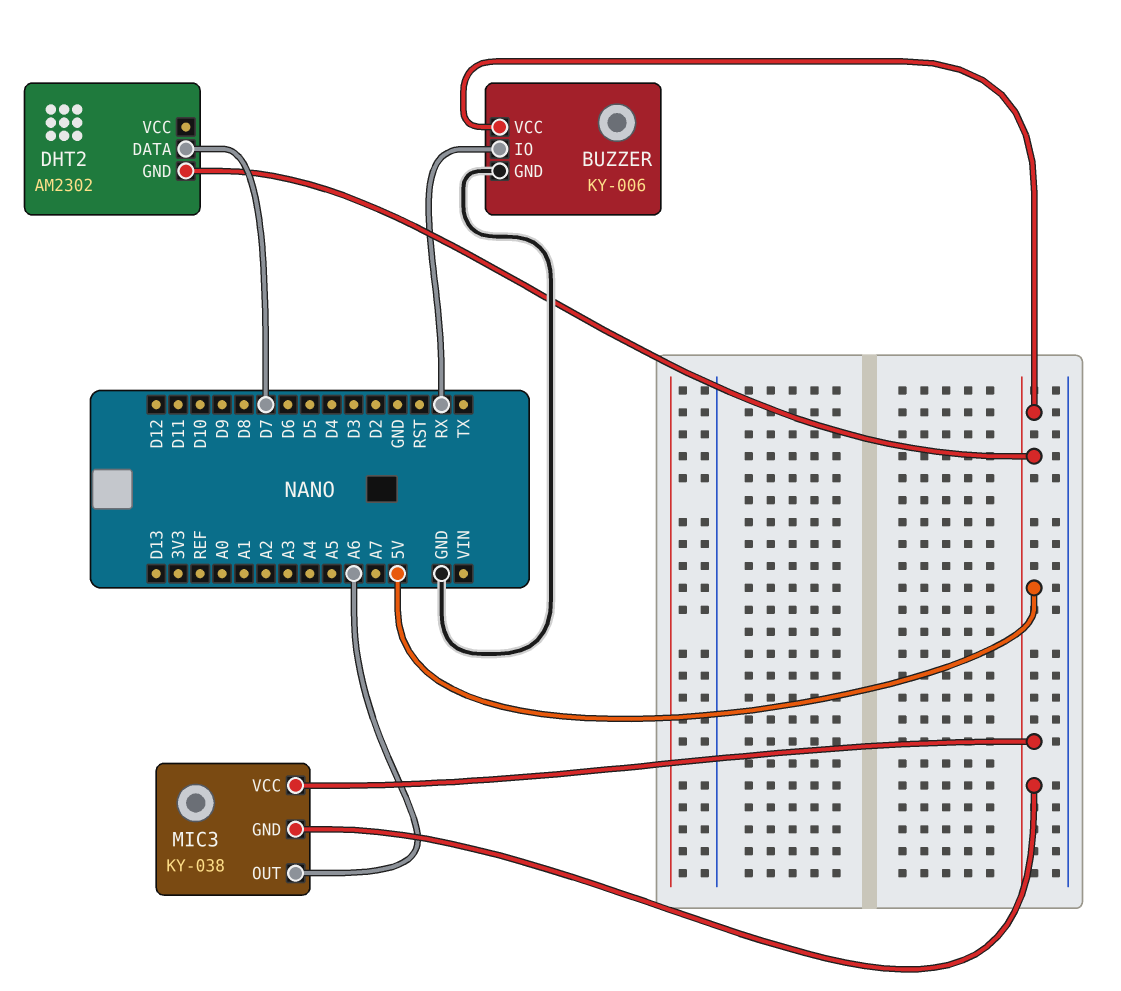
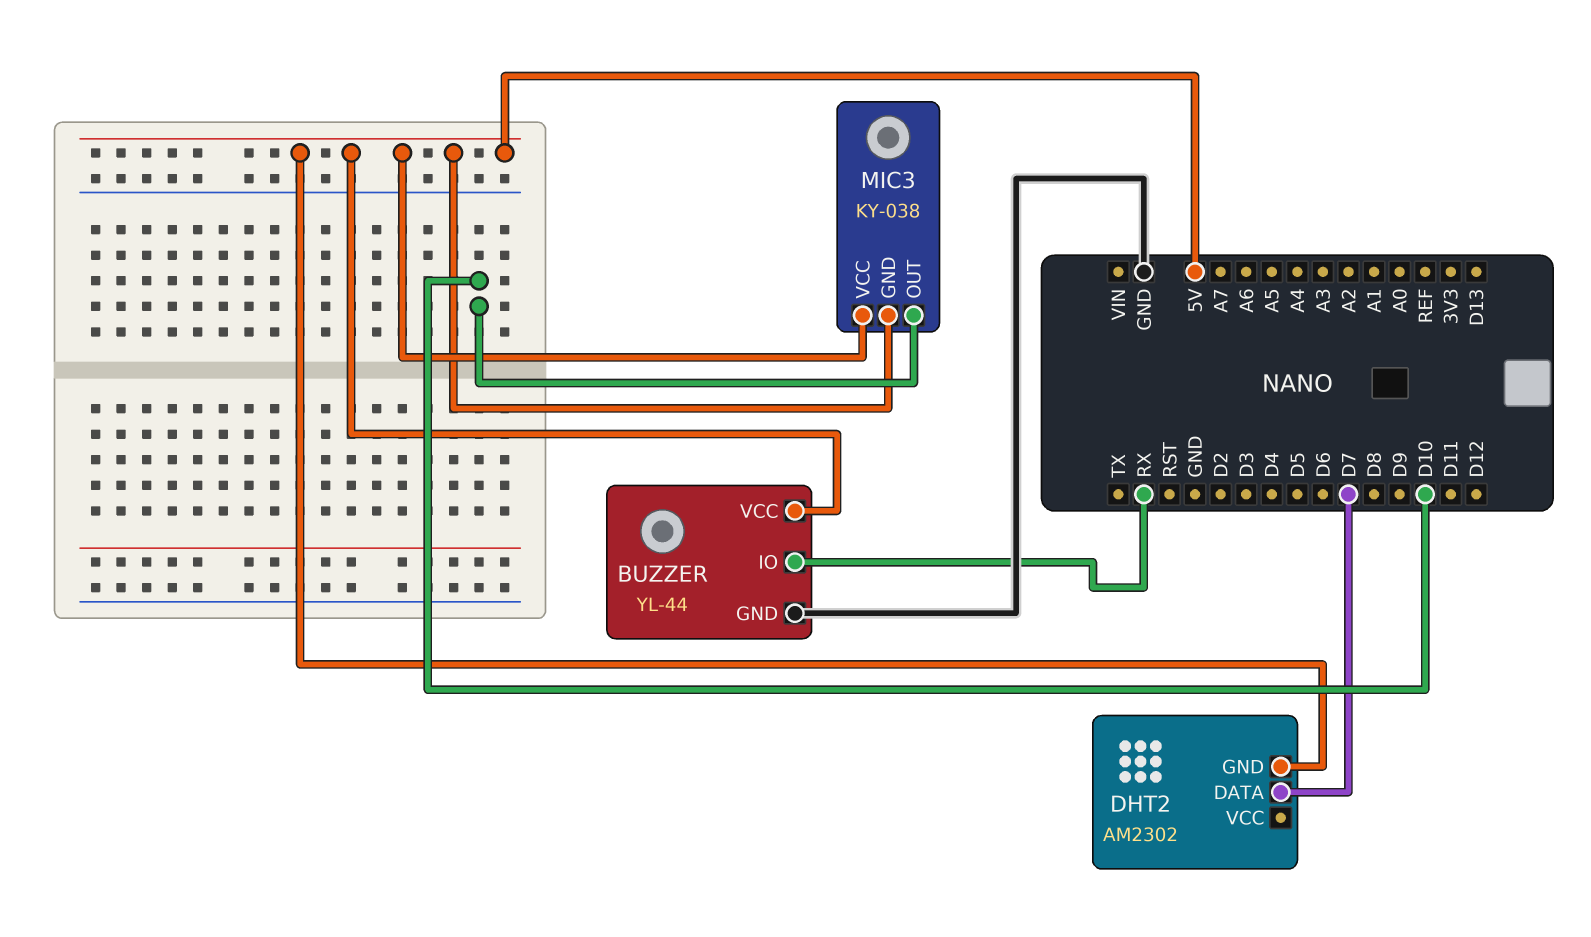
BUZZER: KY-006 -> YL-44
MIC3 pin OUT: A6 -> D10

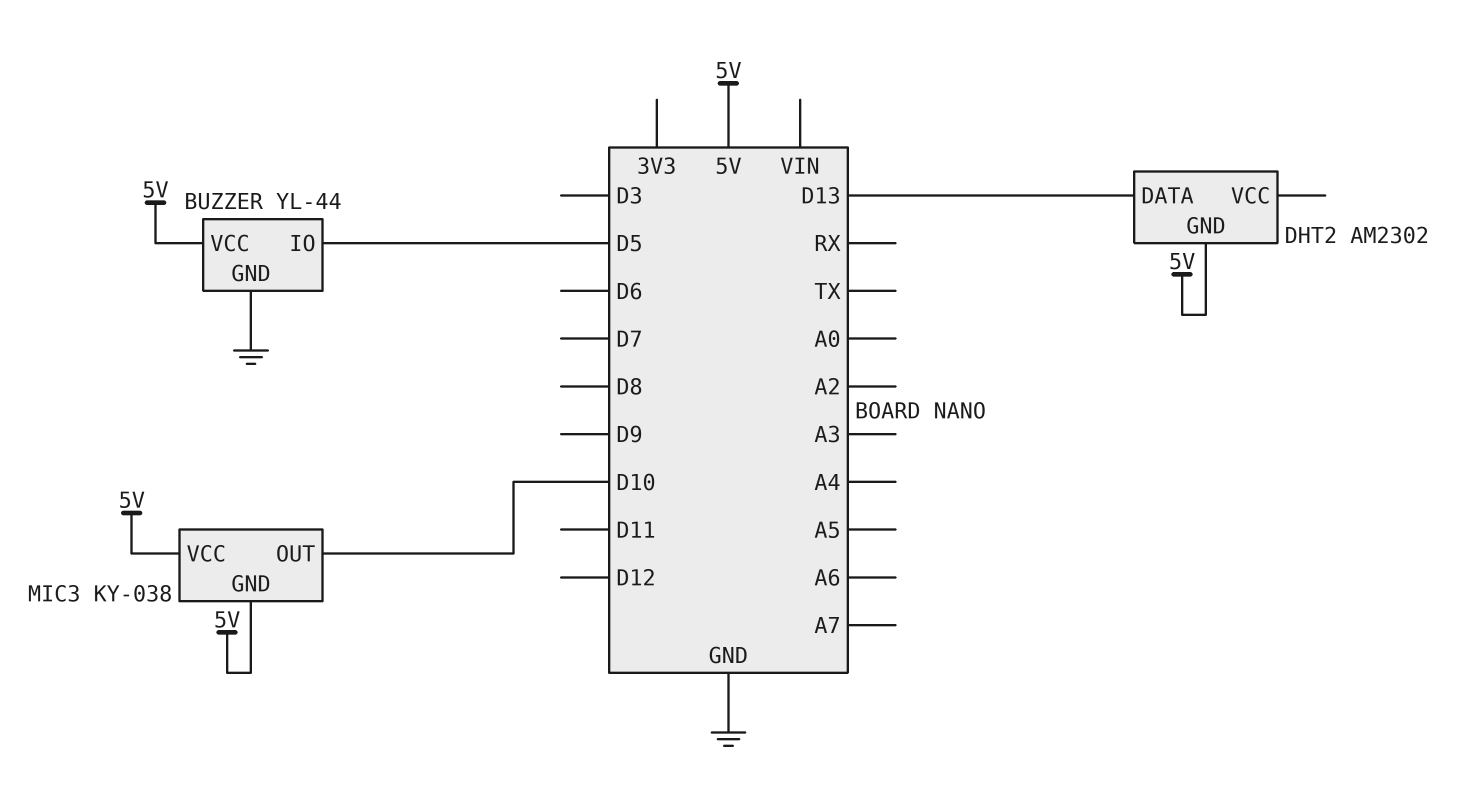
BUZZER pin IO: RX -> D5
DHT2 pin DATA: D7 -> D13

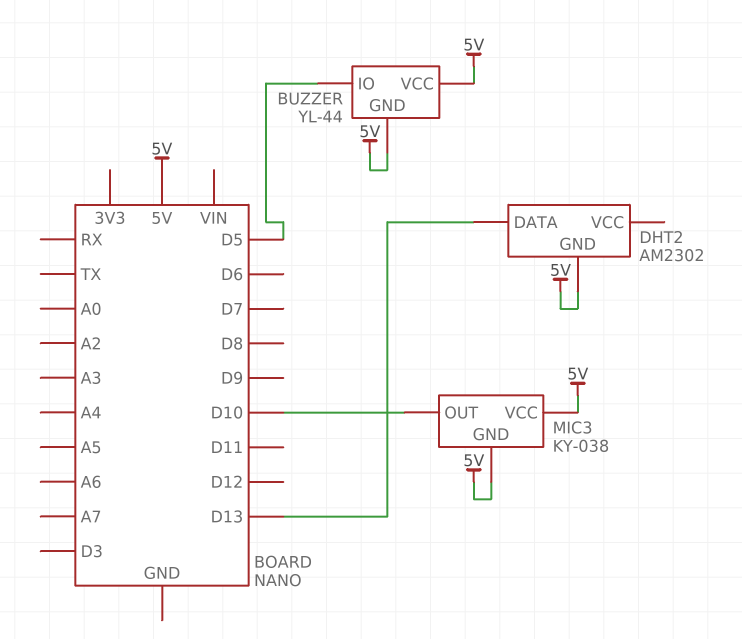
BUZZER pin GND: GND -> 5V

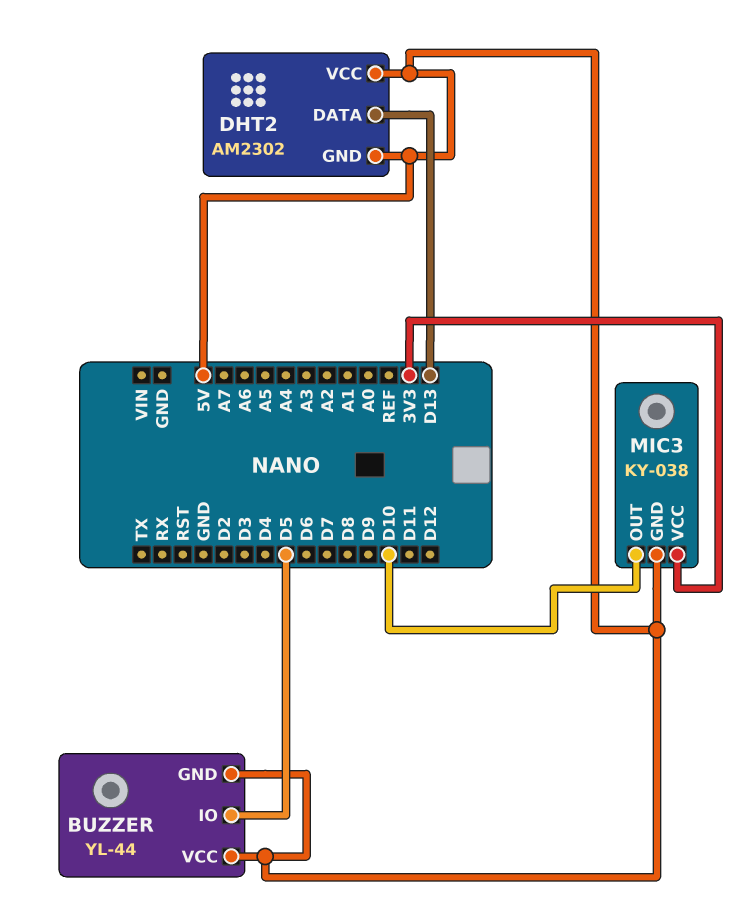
DHT2 pin VCC: none -> 5V
MIC3 pin VCC: 5V -> 3V3

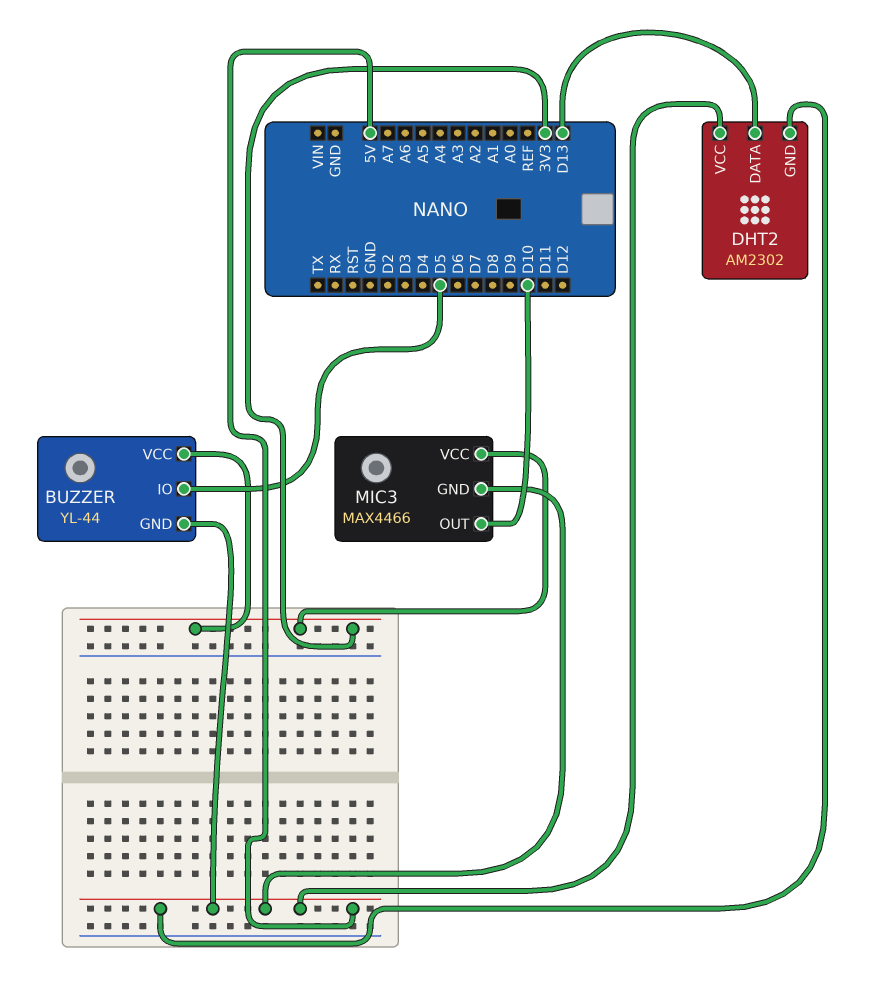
BUZZER pin VCC: 5V -> 3V3
MIC3: KY-038 -> MAX4466

